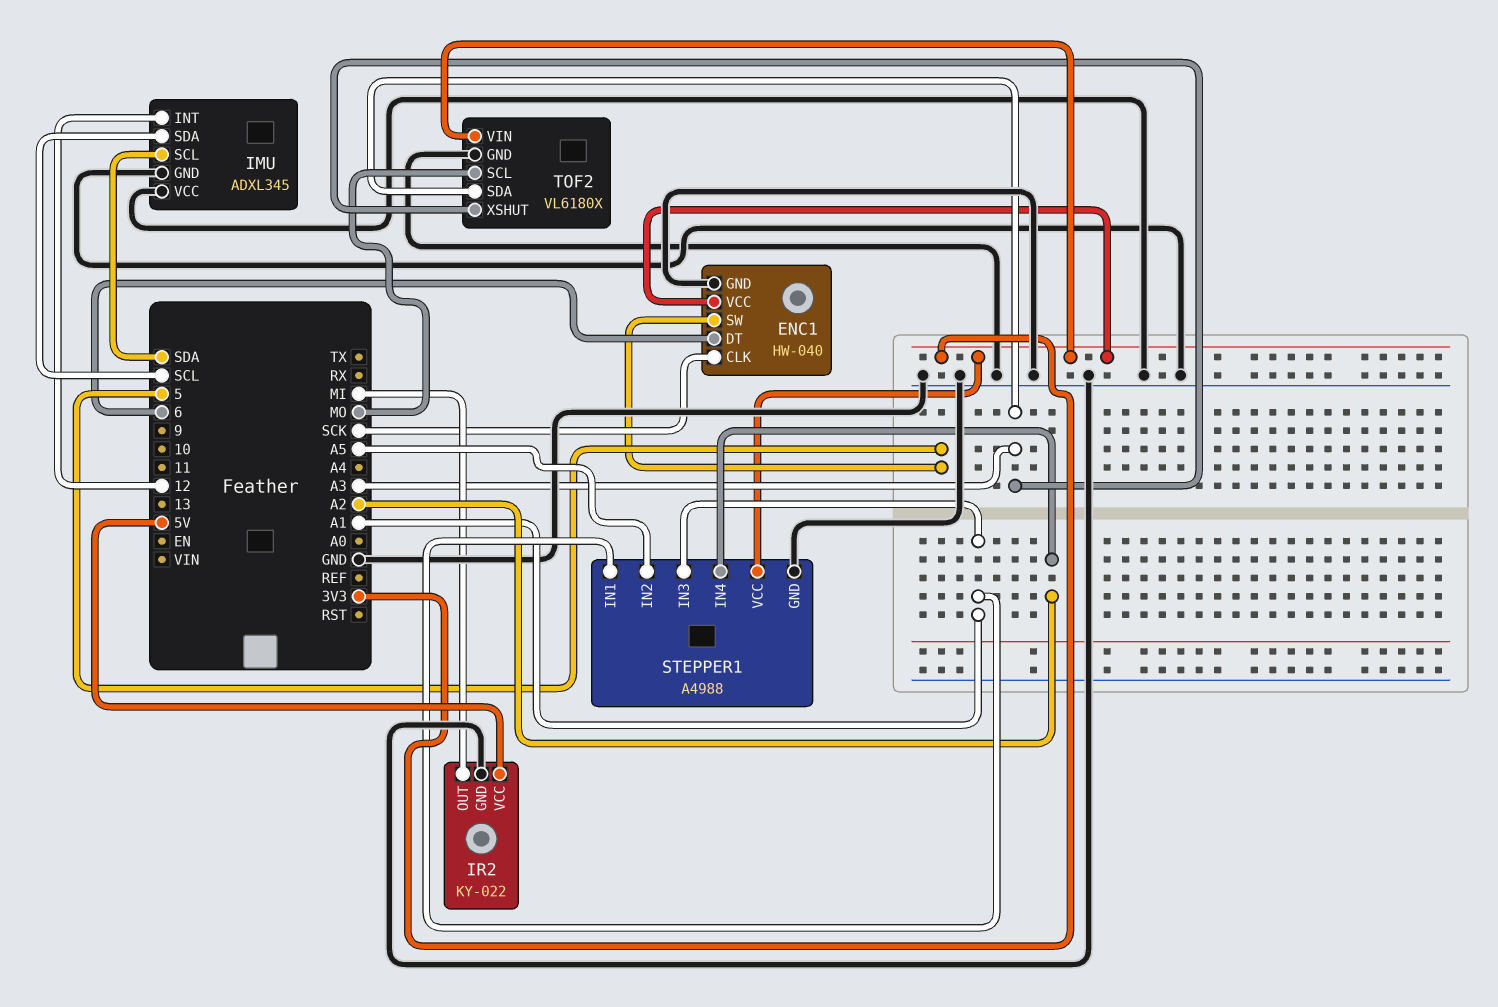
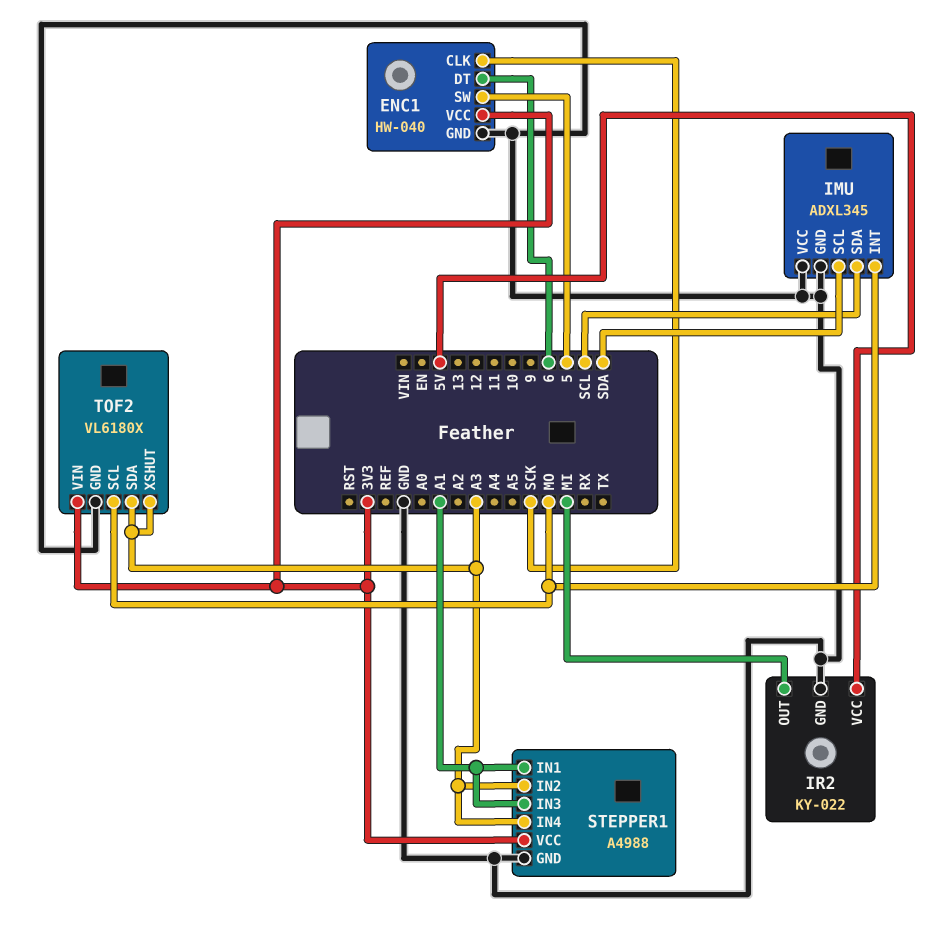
IMU pin INT: 12 -> MO
STEPPER1 pin IN2: A5 -> A3
STEPPER1 pin IN4: A2 -> A3

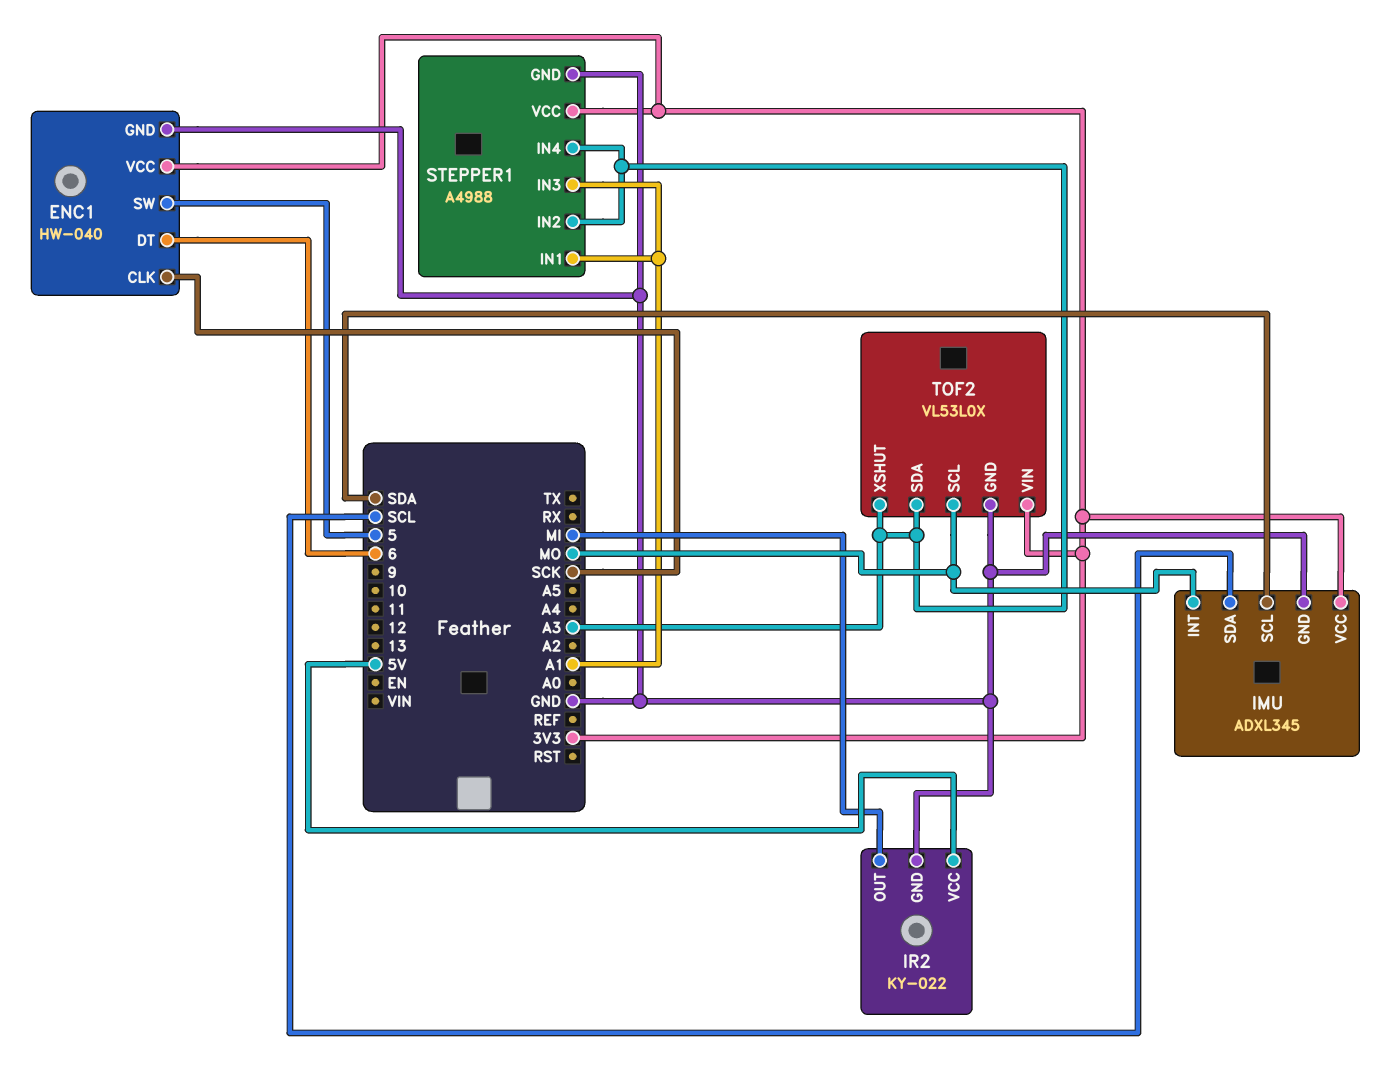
IMU pin VCC: GND -> 3V3
TOF2: VL6180X -> VL53L0X

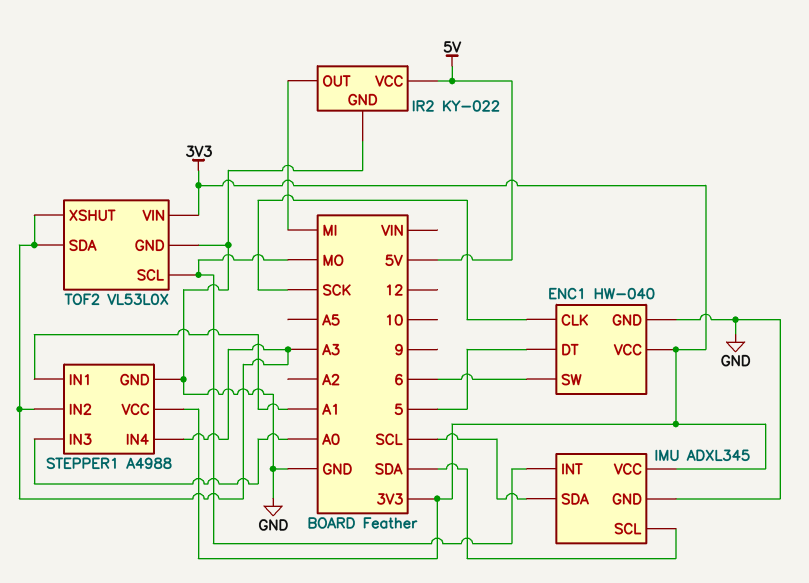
ENC1 pin DT: 6 -> 5
ENC1 pin SW: 5 -> 6
STEPPER1 pin IN3: A1 -> A0

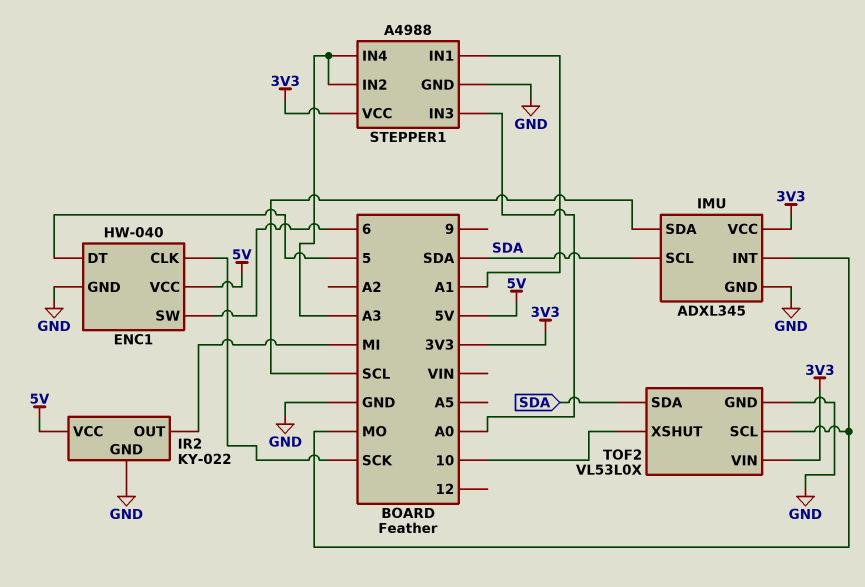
ENC1 pin VCC: 3V3 -> 5V
TOF2 pin SDA: A3 -> SDA
TOF2 pin XSHUT: A3 -> 10

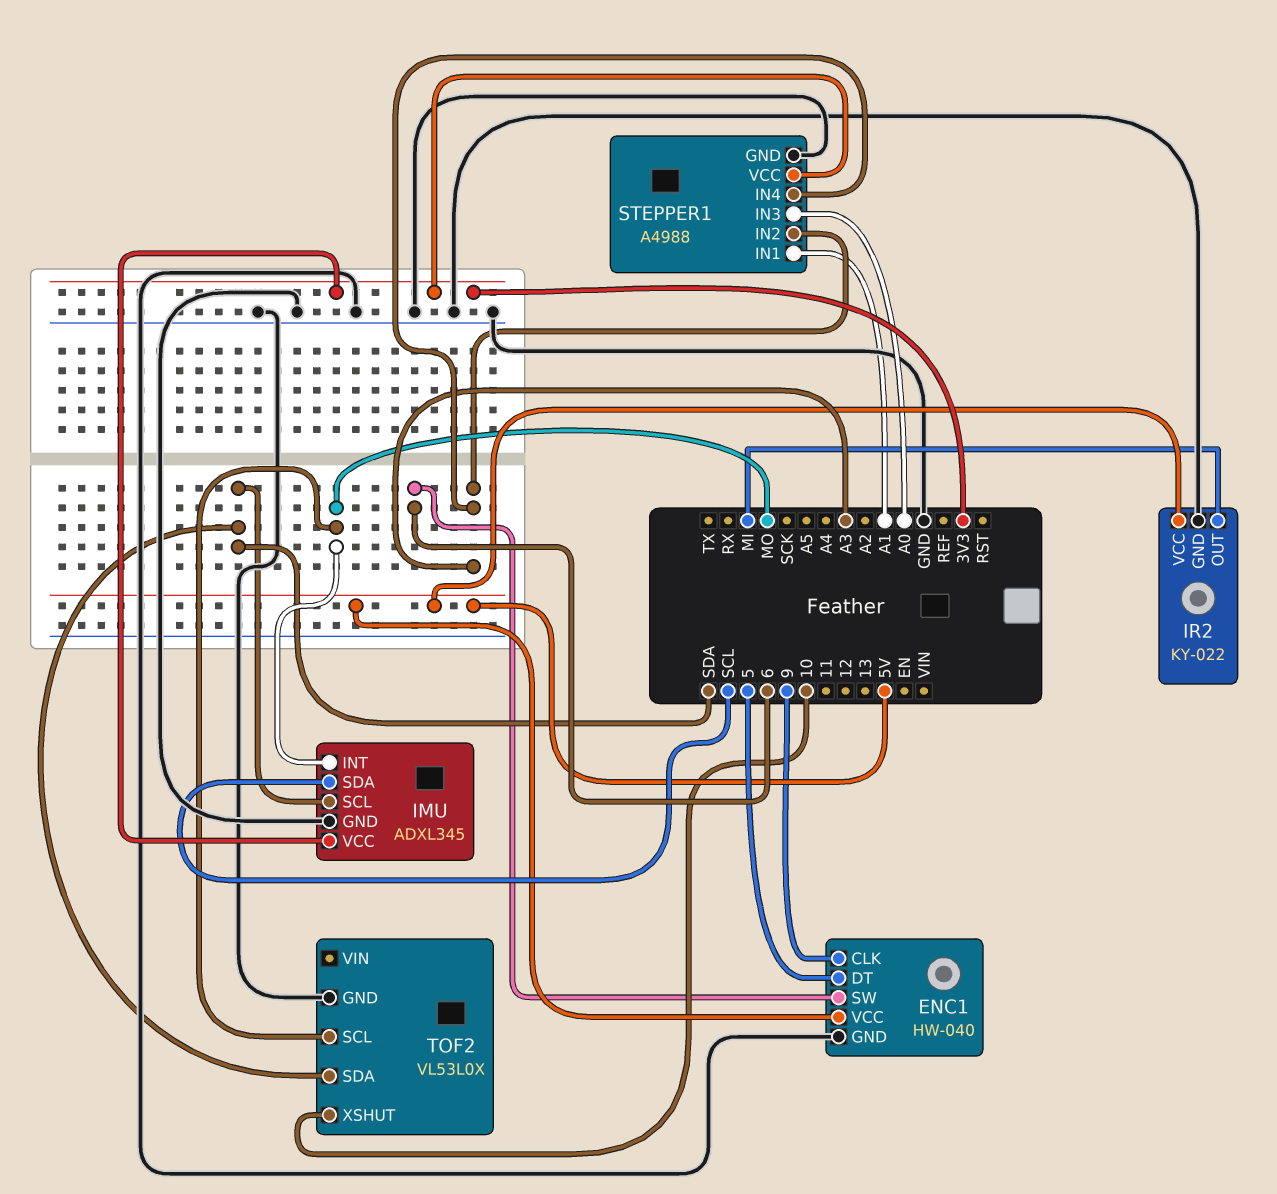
ENC1 pin CLK: SCK -> 9
TOF2 pin VIN: 3V3 -> none

